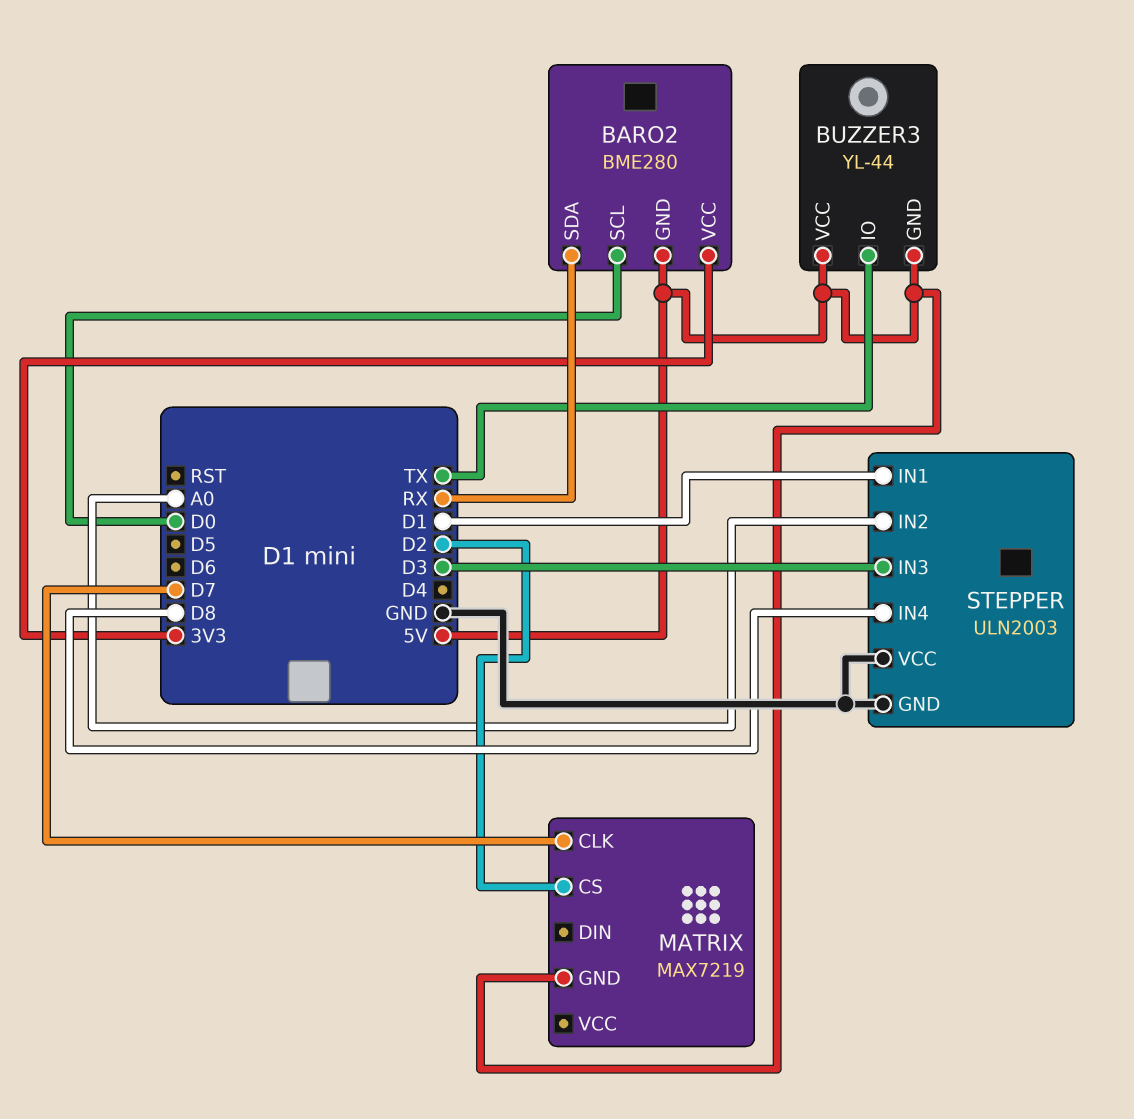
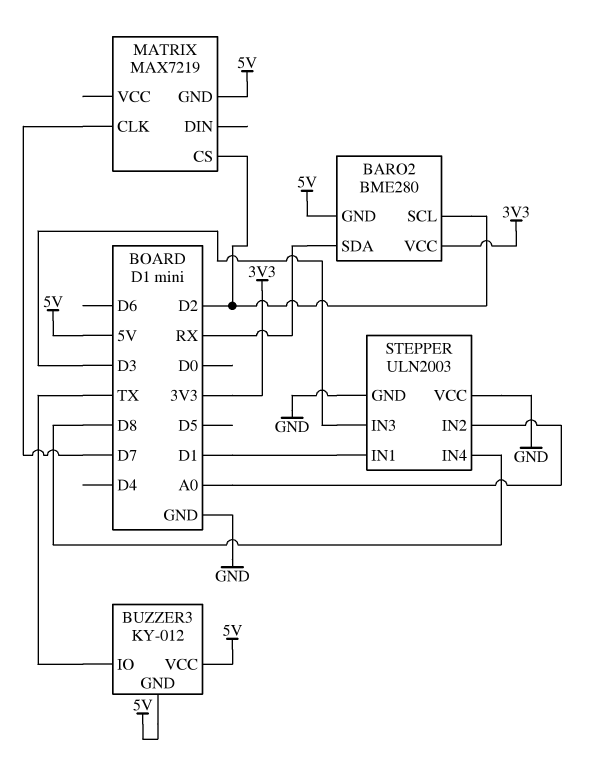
BARO2 pin SCL: D0 -> D2
BUZZER3: YL-44 -> KY-012

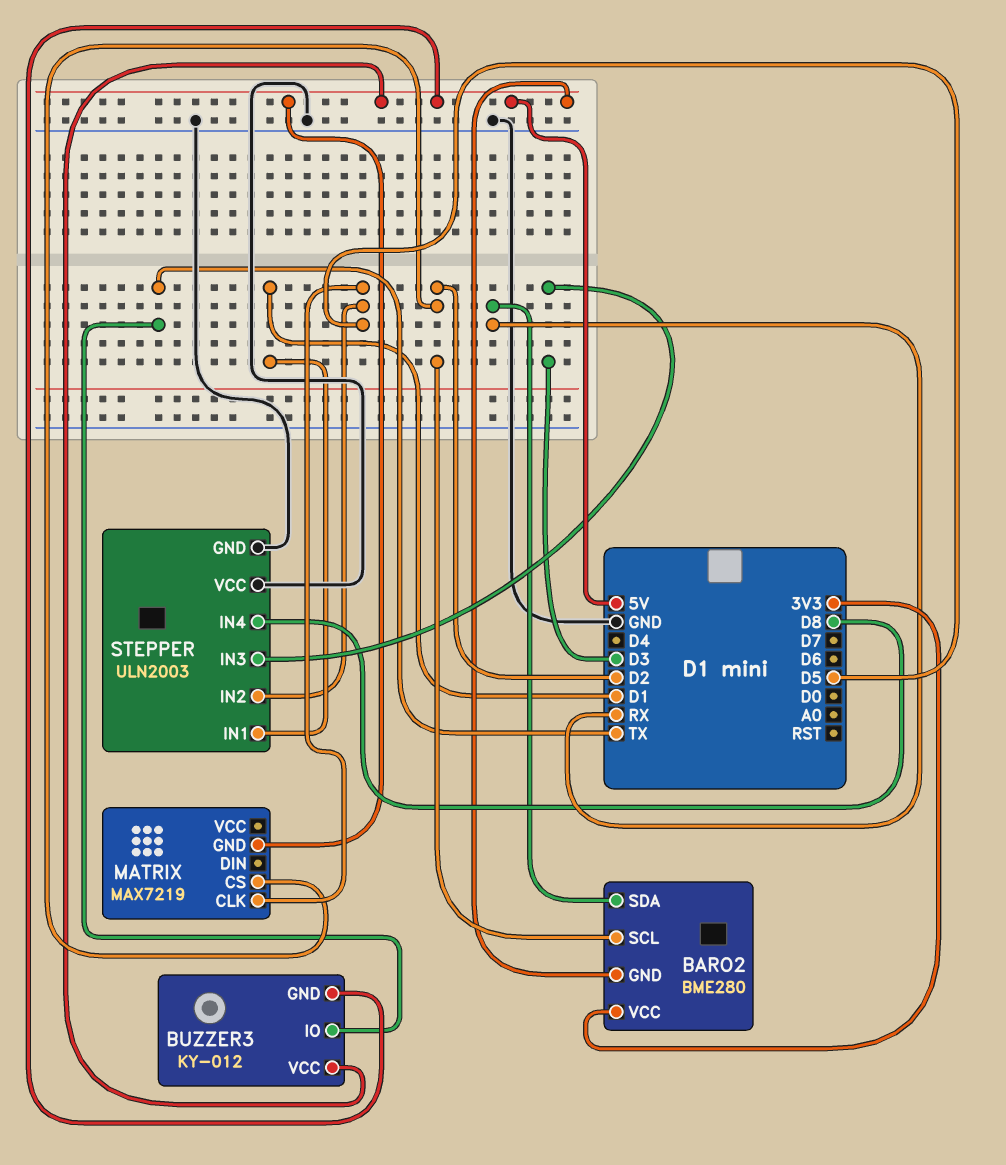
MATRIX pin CLK: D7 -> D5
STEPPER pin IN2: A0 -> D5

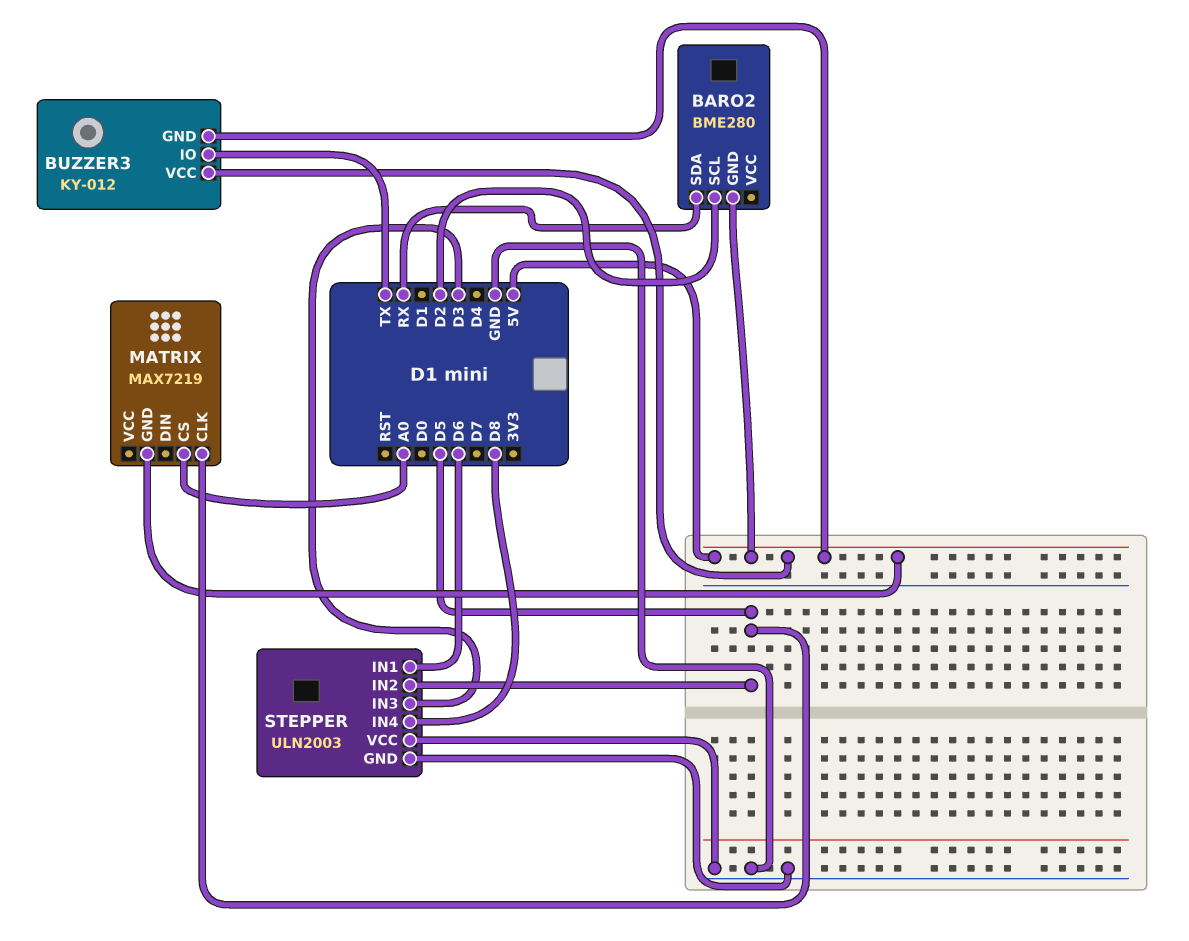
BARO2 pin VCC: 3V3 -> none
MATRIX pin CS: D2 -> A0
STEPPER pin IN1: D1 -> D6

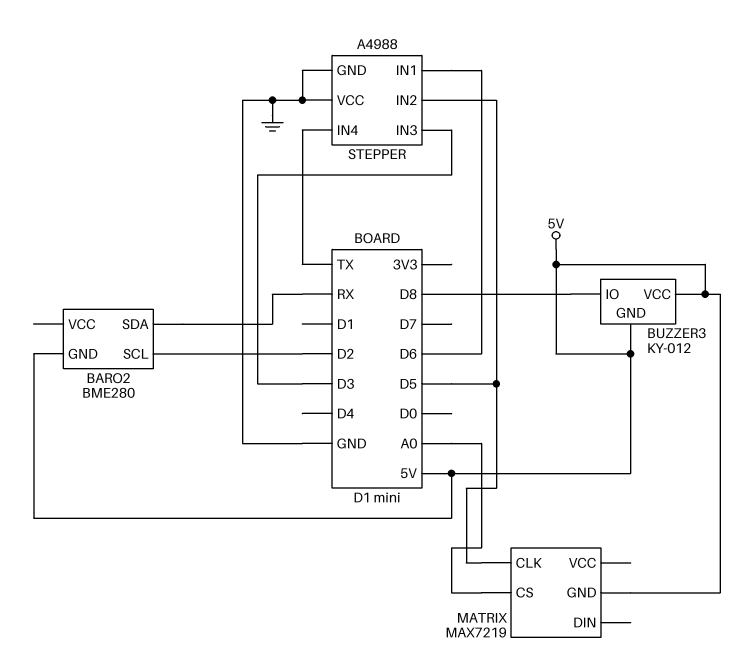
BUZZER3 pin IO: TX -> D8
STEPPER: ULN2003 -> A4988
STEPPER pin IN4: D8 -> TX

